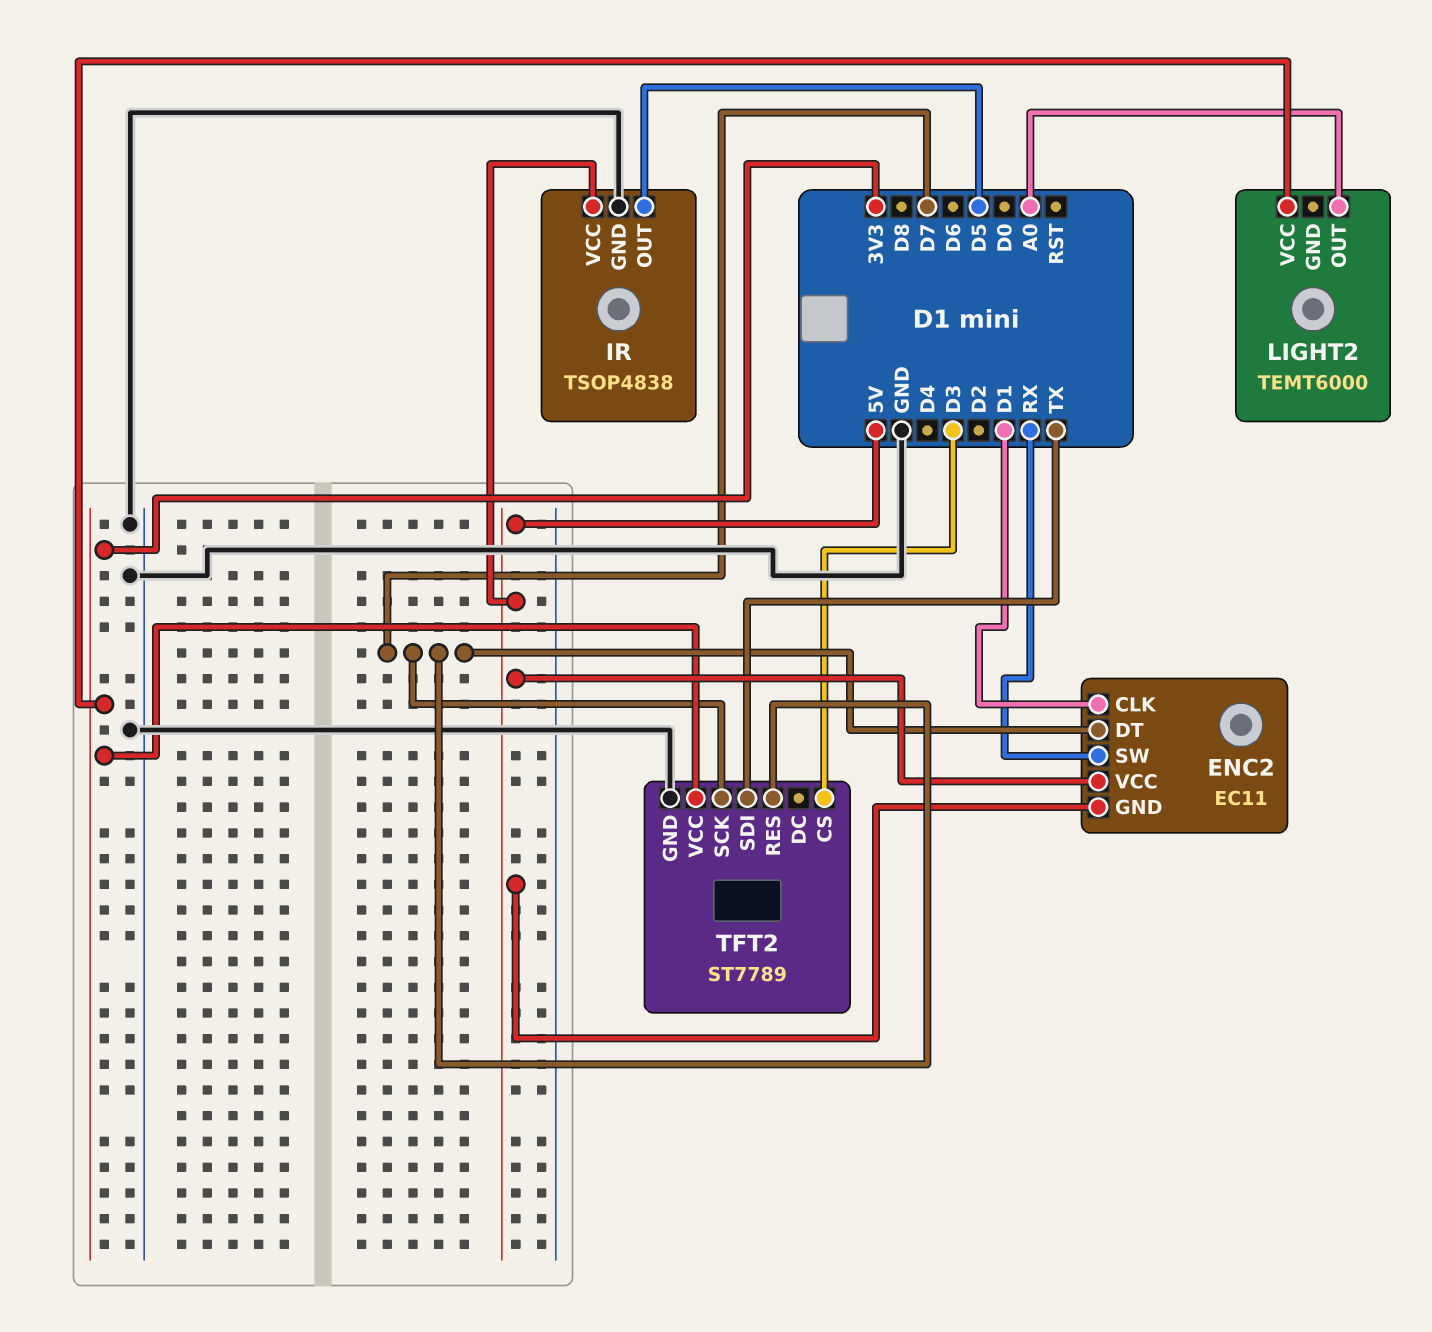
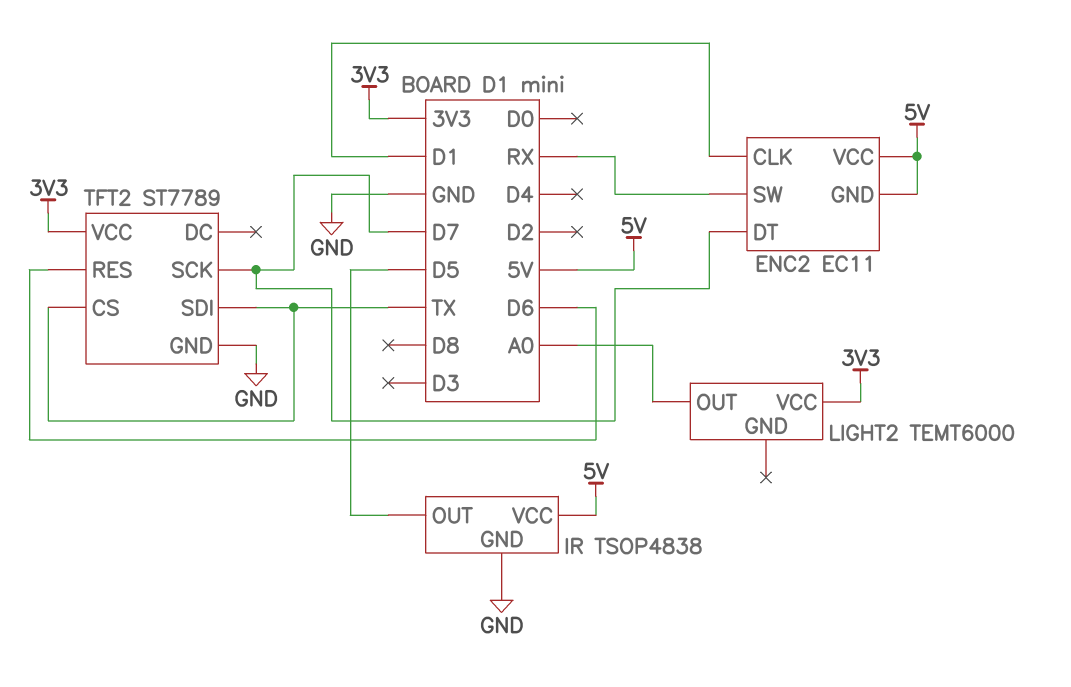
TFT2 pin CS: D3 -> TX
TFT2 pin RES: D7 -> D6

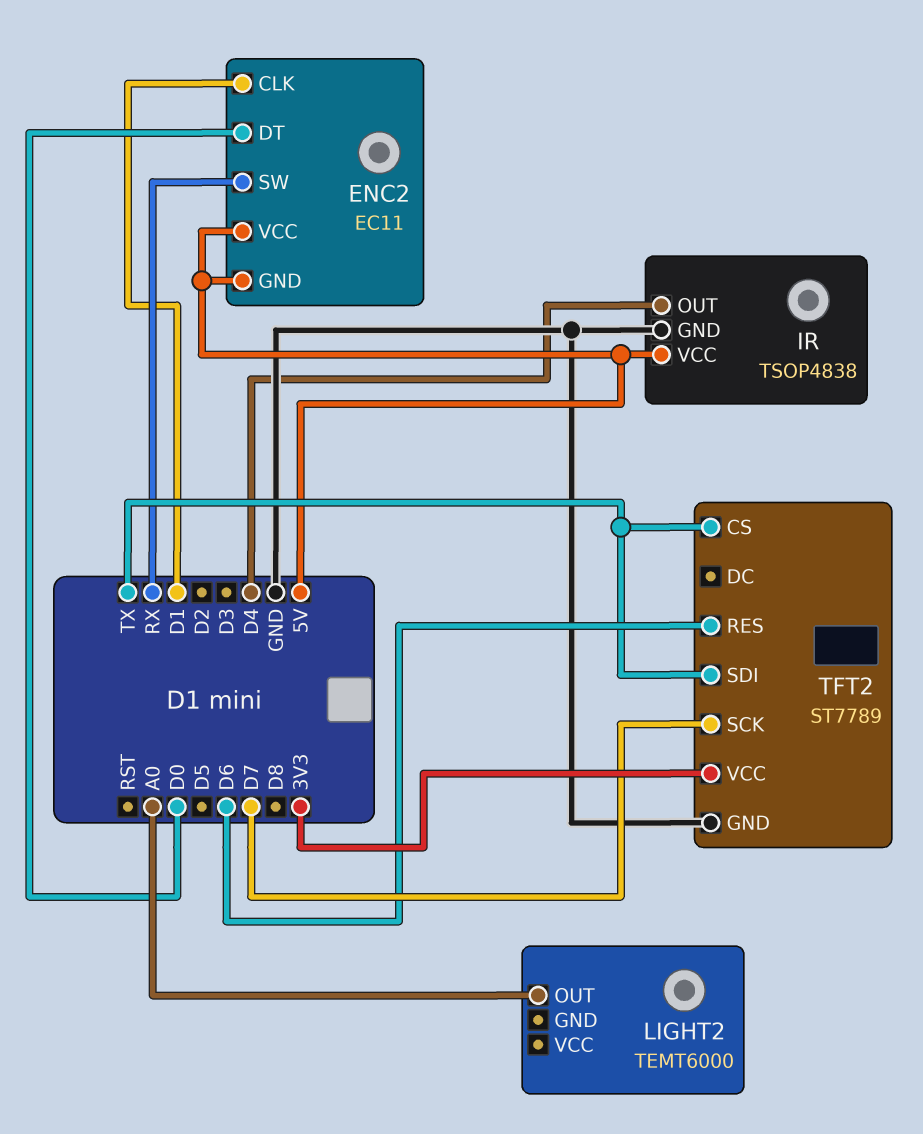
ENC2 pin DT: D7 -> D0
IR pin OUT: D5 -> D4
LIGHT2 pin VCC: 3V3 -> none

